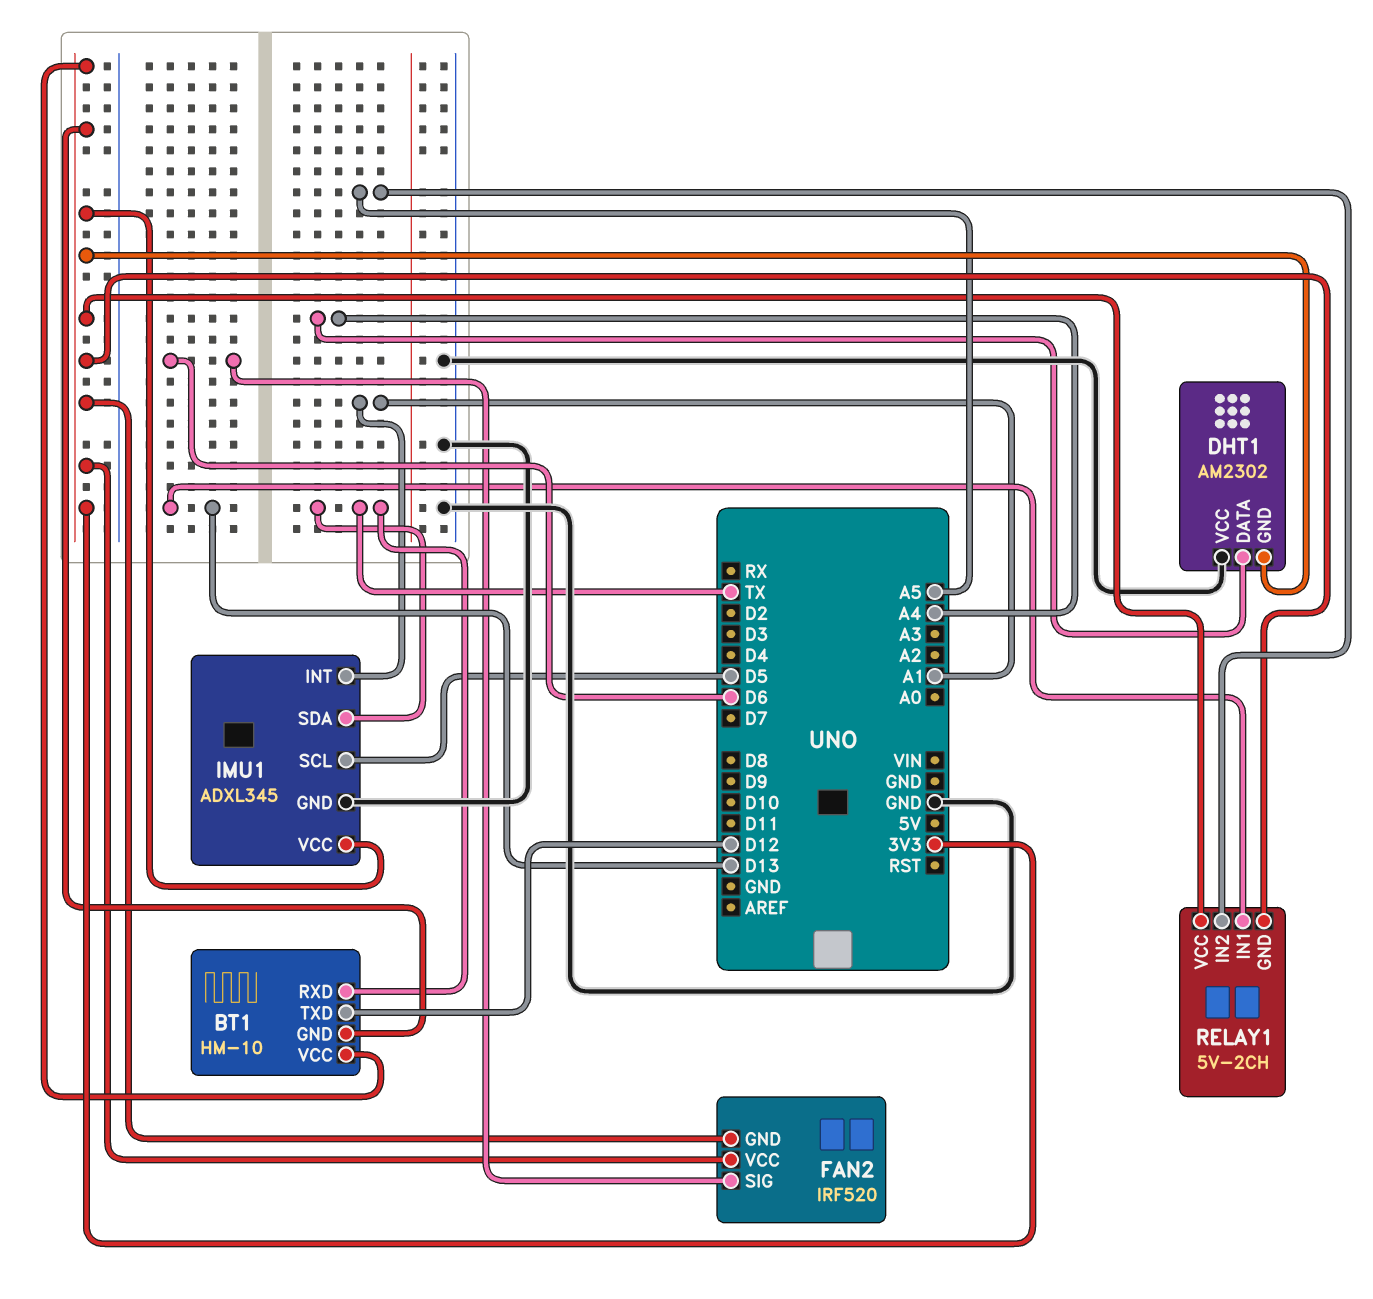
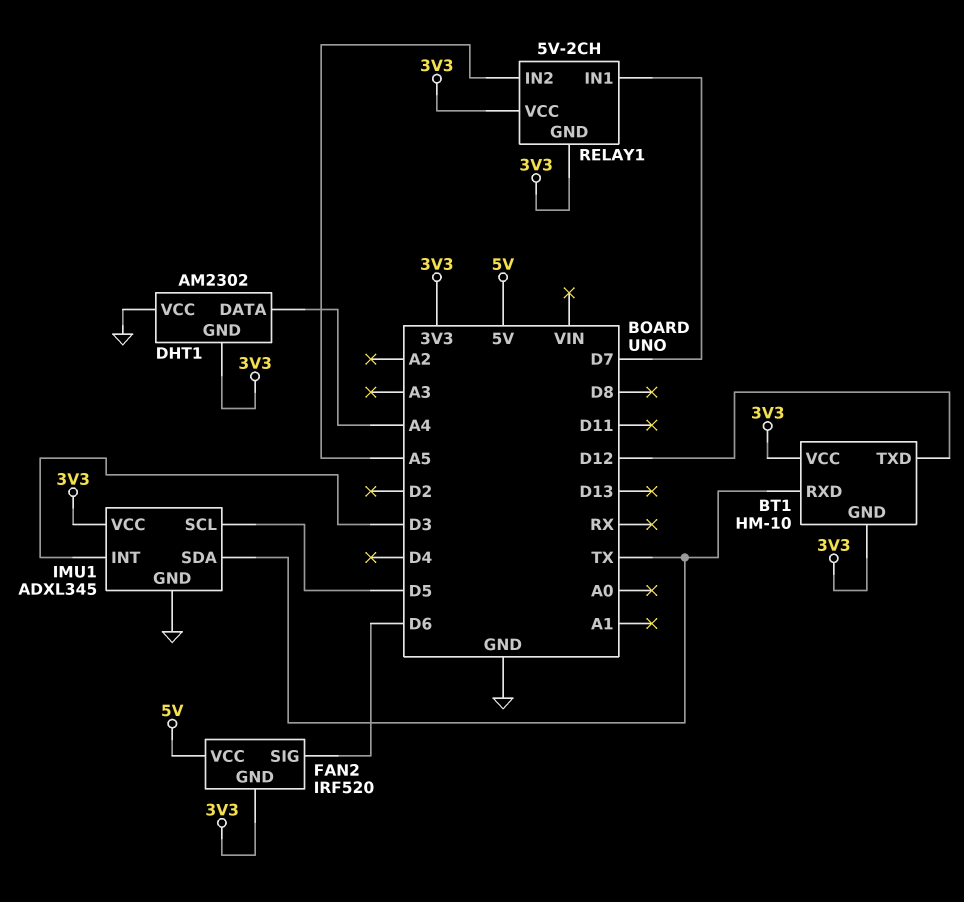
FAN2 pin VCC: 3V3 -> 5V
IMU1 pin INT: A1 -> D3
RELAY1 pin IN1: D13 -> D7

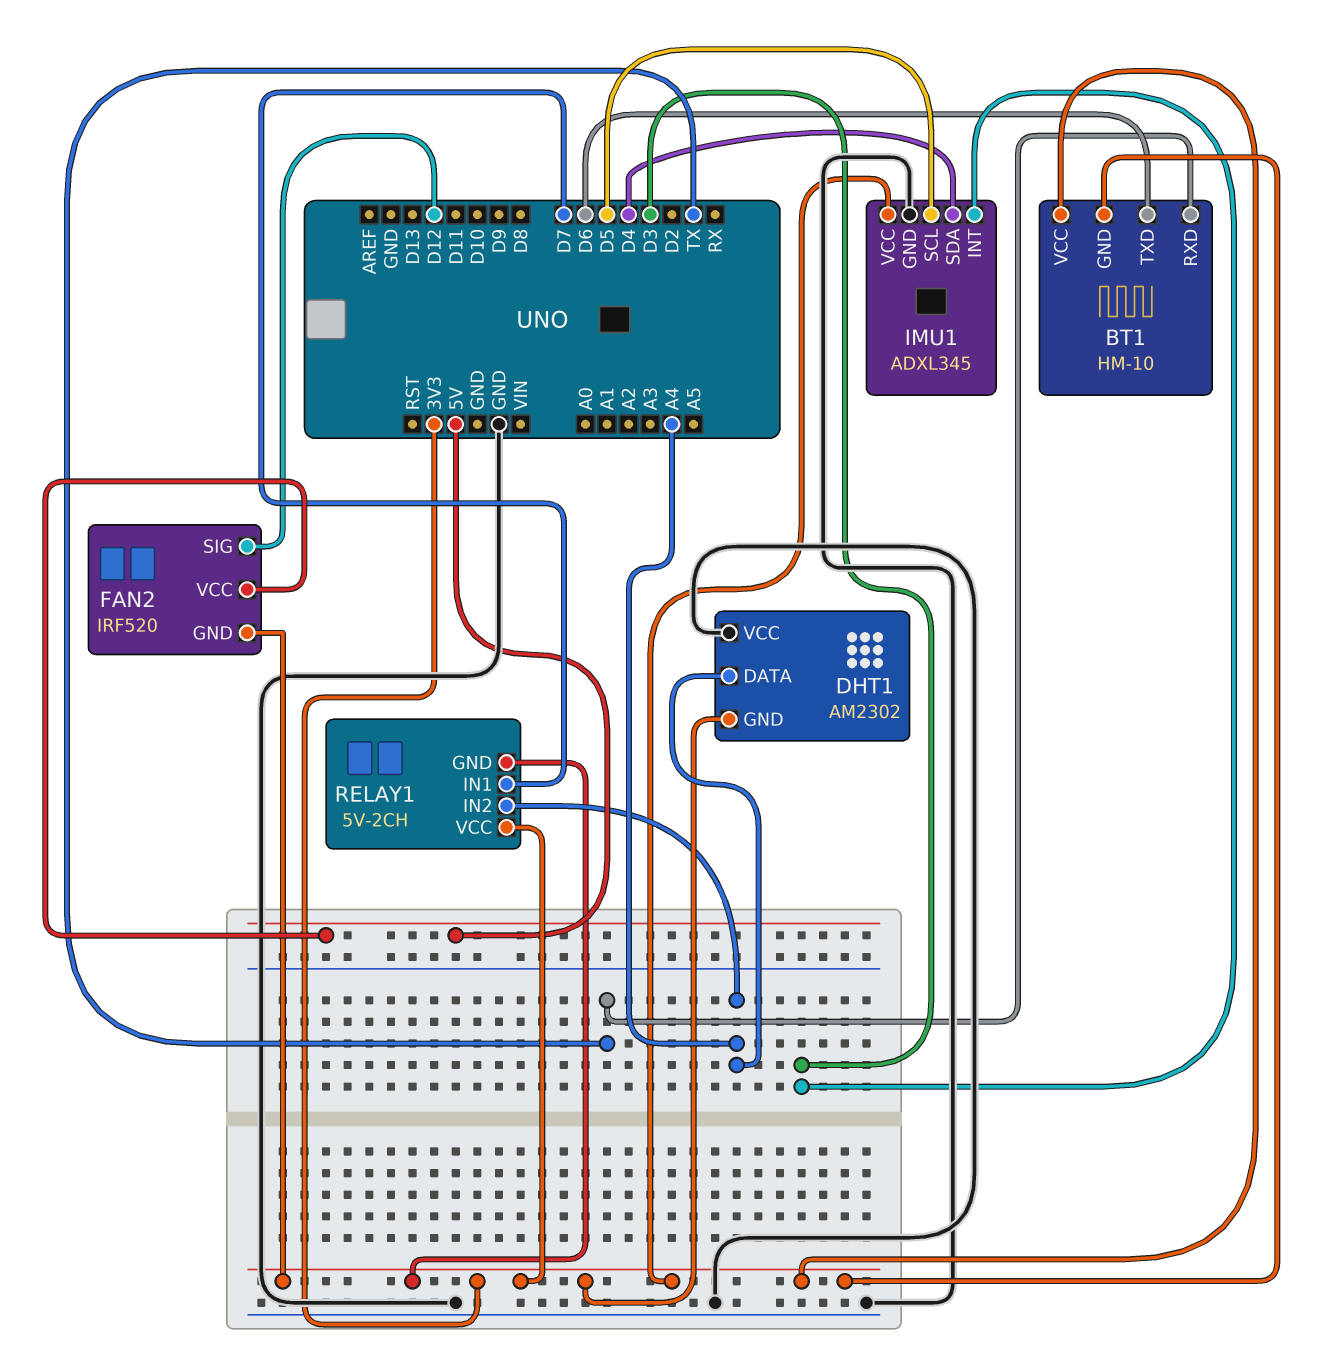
BT1 pin TXD: D12 -> D6
FAN2 pin SIG: D6 -> D12
IMU1 pin SDA: TX -> D4
RELAY1 pin IN2: A5 -> A4

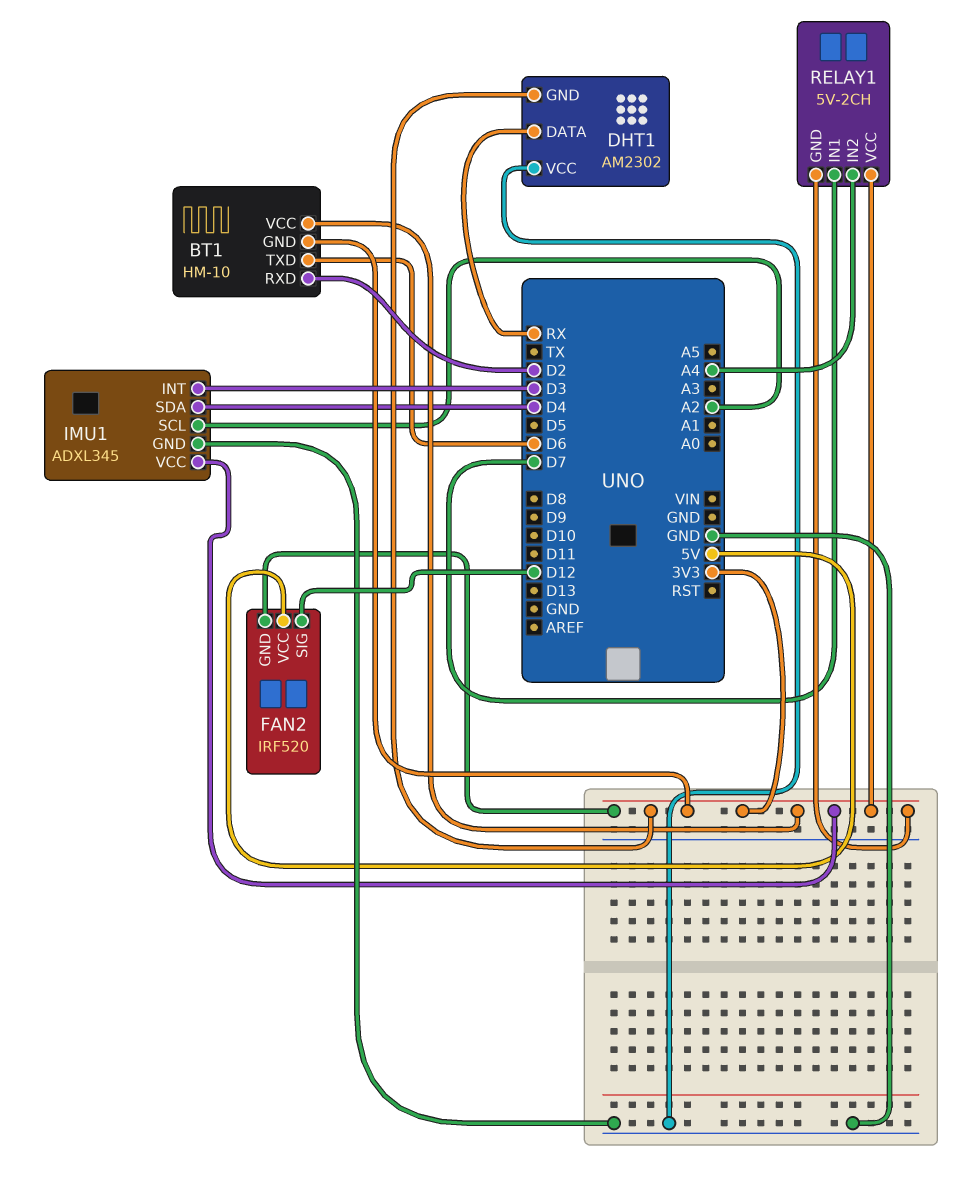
BT1 pin RXD: TX -> D2
DHT1 pin DATA: A4 -> RX
IMU1 pin SCL: D5 -> A2

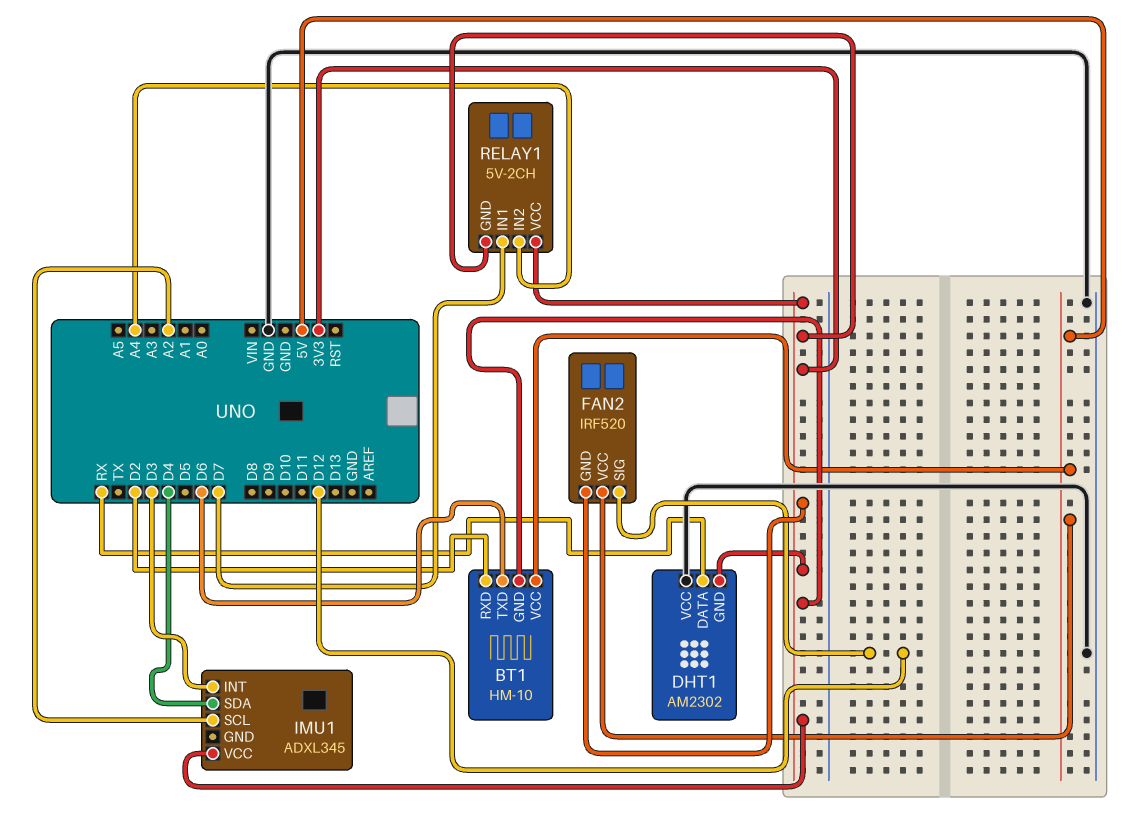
BT1 pin VCC: 3V3 -> 5V
IMU1 pin GND: GND -> none

